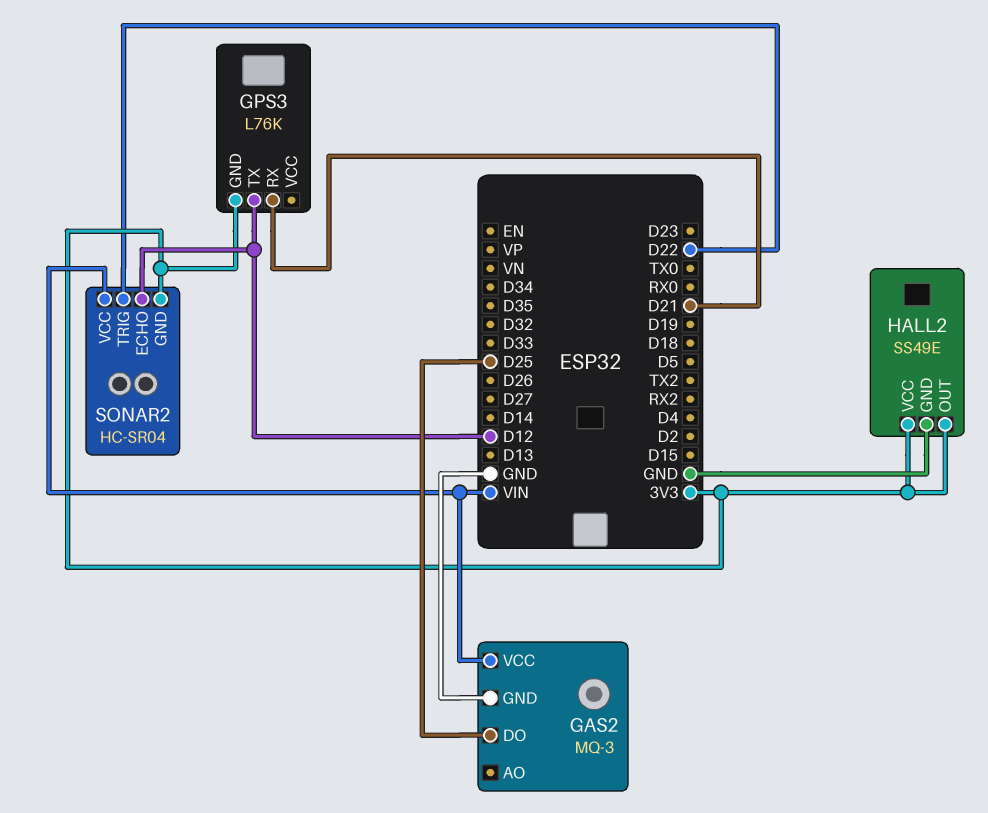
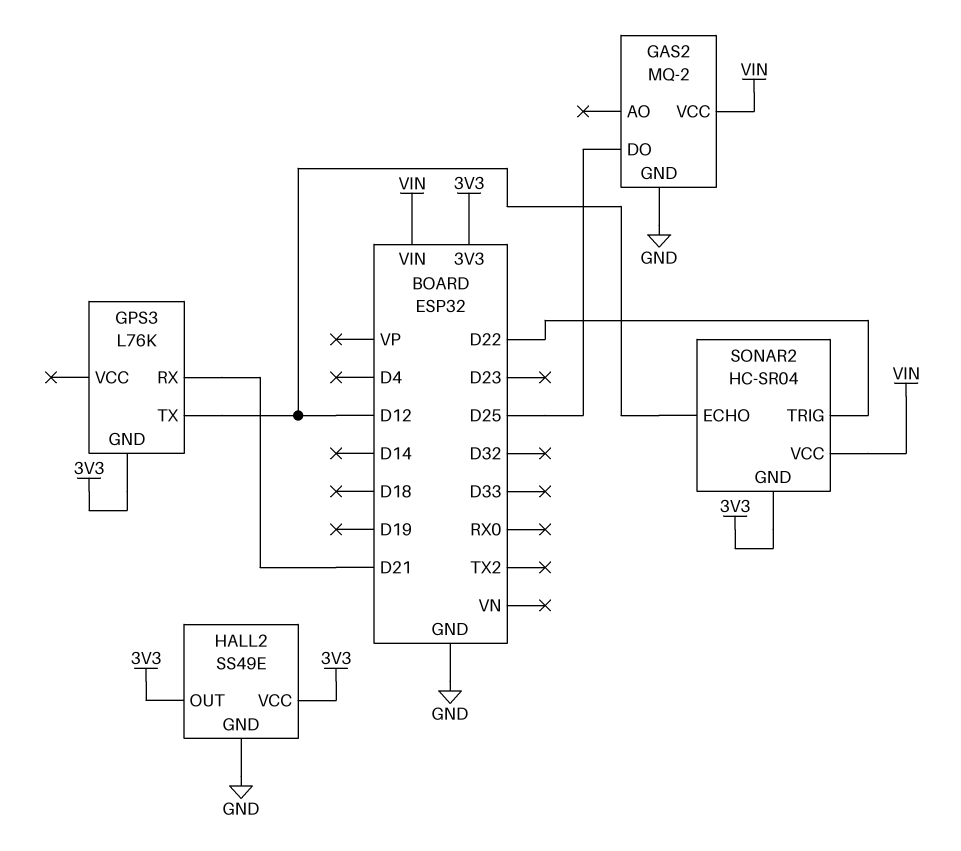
GAS2: MQ-3 -> MQ-2

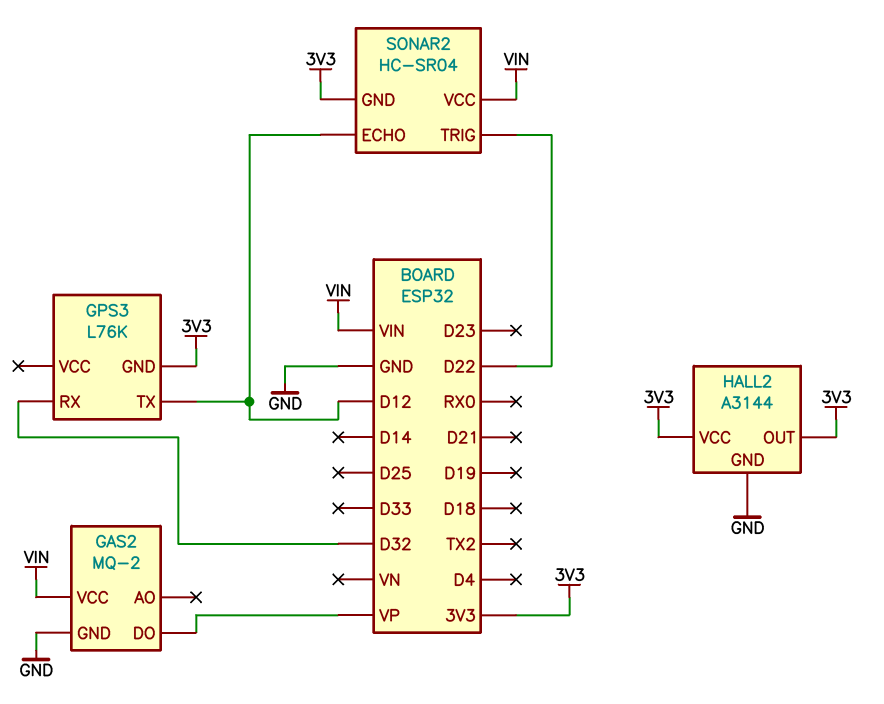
GAS2 pin DO: D25 -> VP
GPS3 pin RX: D21 -> D32
HALL2: SS49E -> A3144

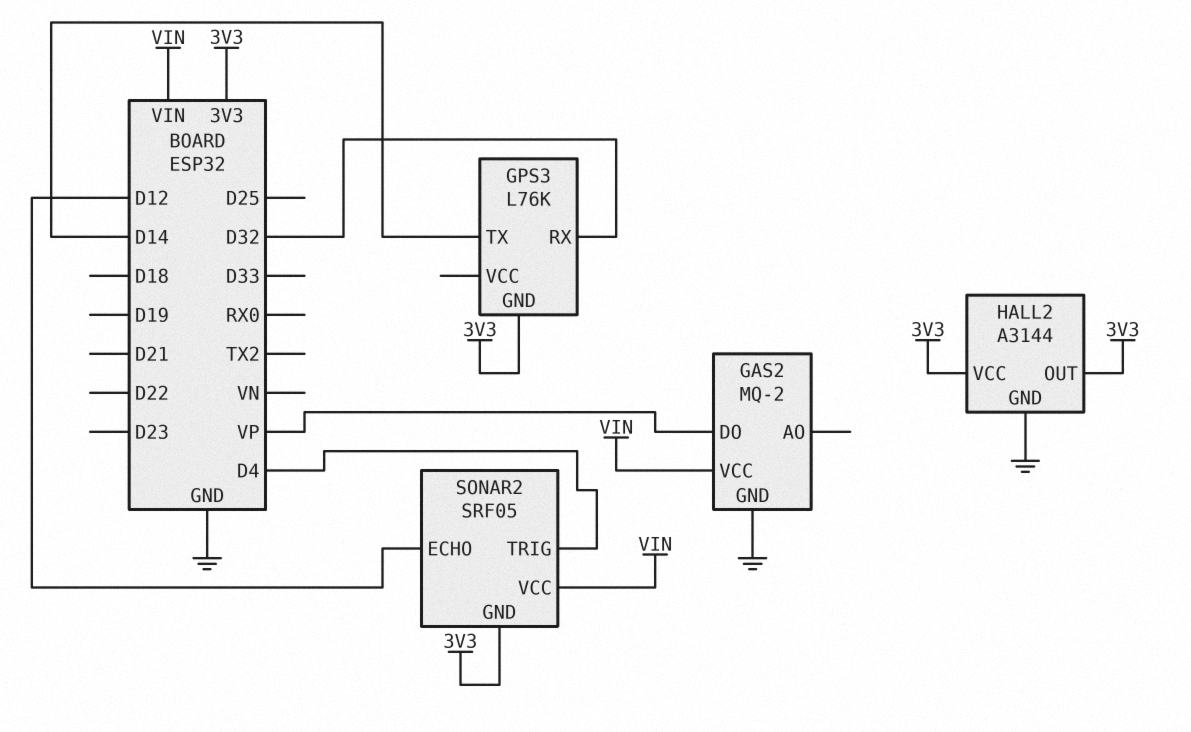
GPS3 pin TX: D12 -> D14
SONAR2: HC-SR04 -> SRF05
SONAR2 pin TRIG: D22 -> D4

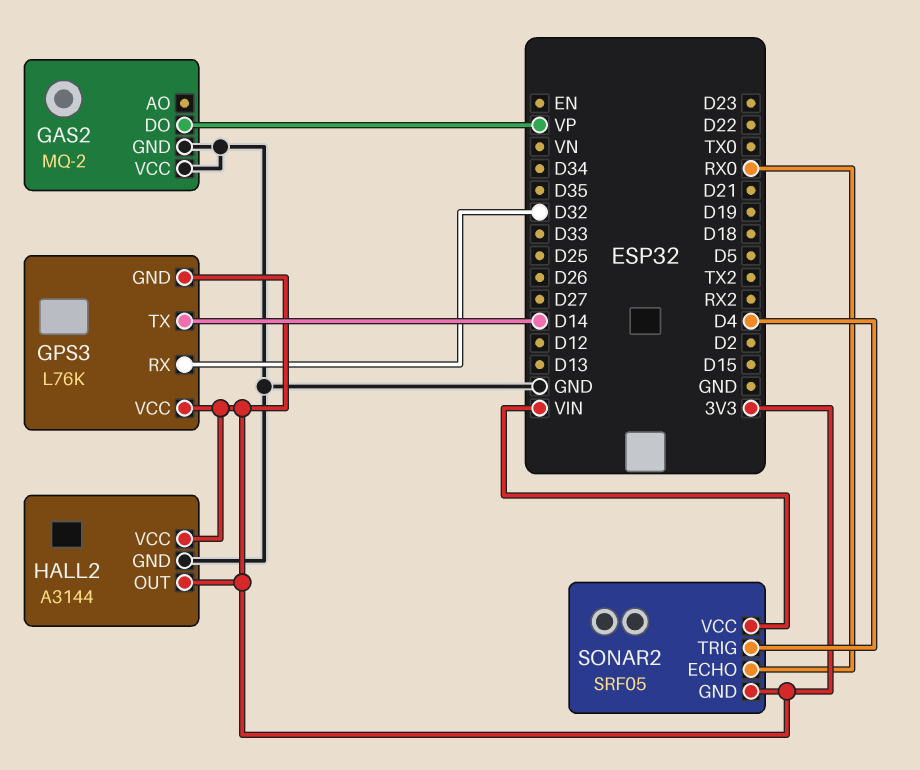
GAS2 pin VCC: VIN -> GND
GPS3 pin VCC: none -> 3V3
SONAR2 pin ECHO: D12 -> RX0

